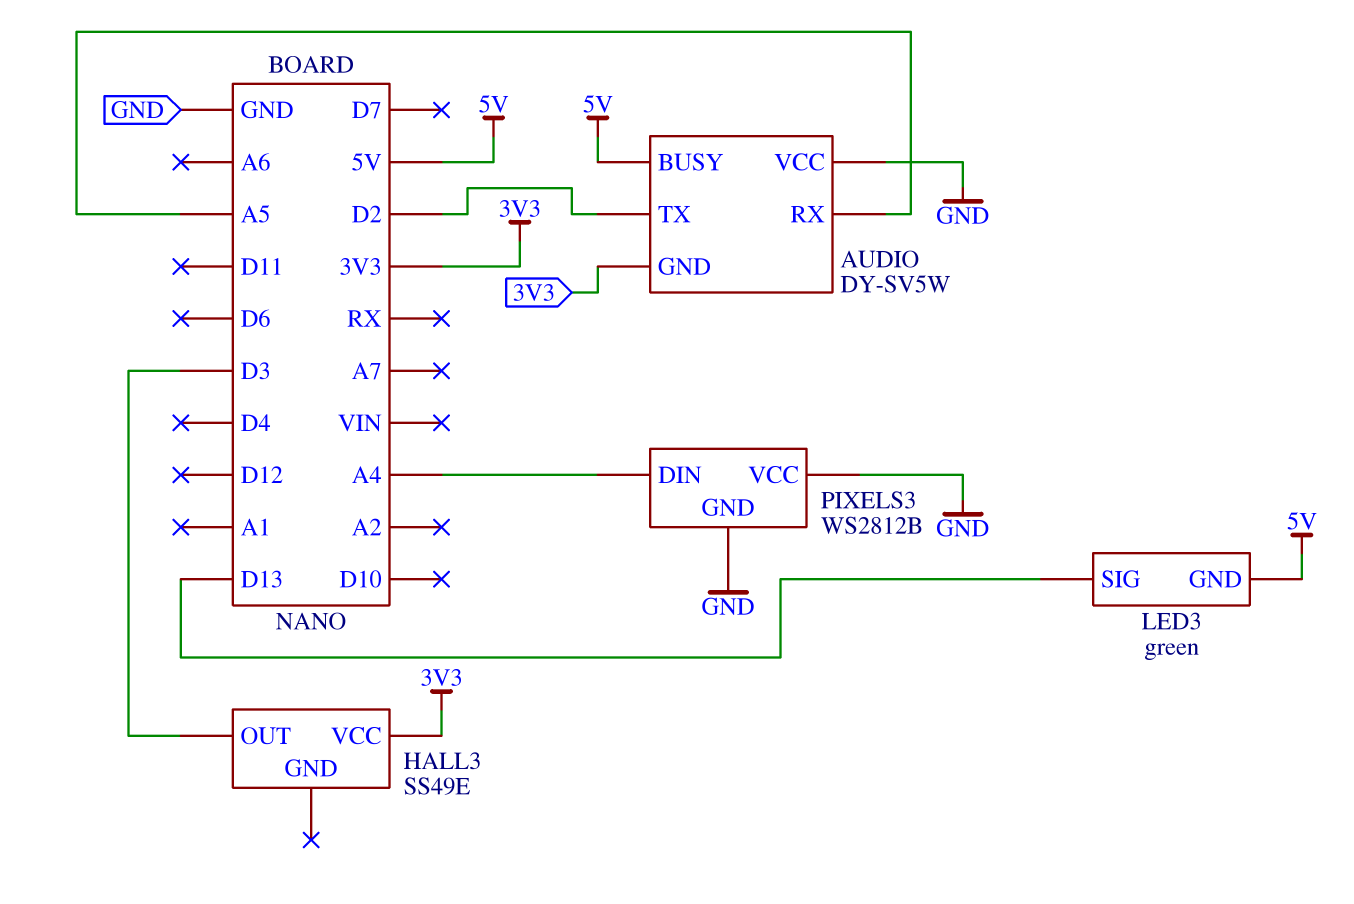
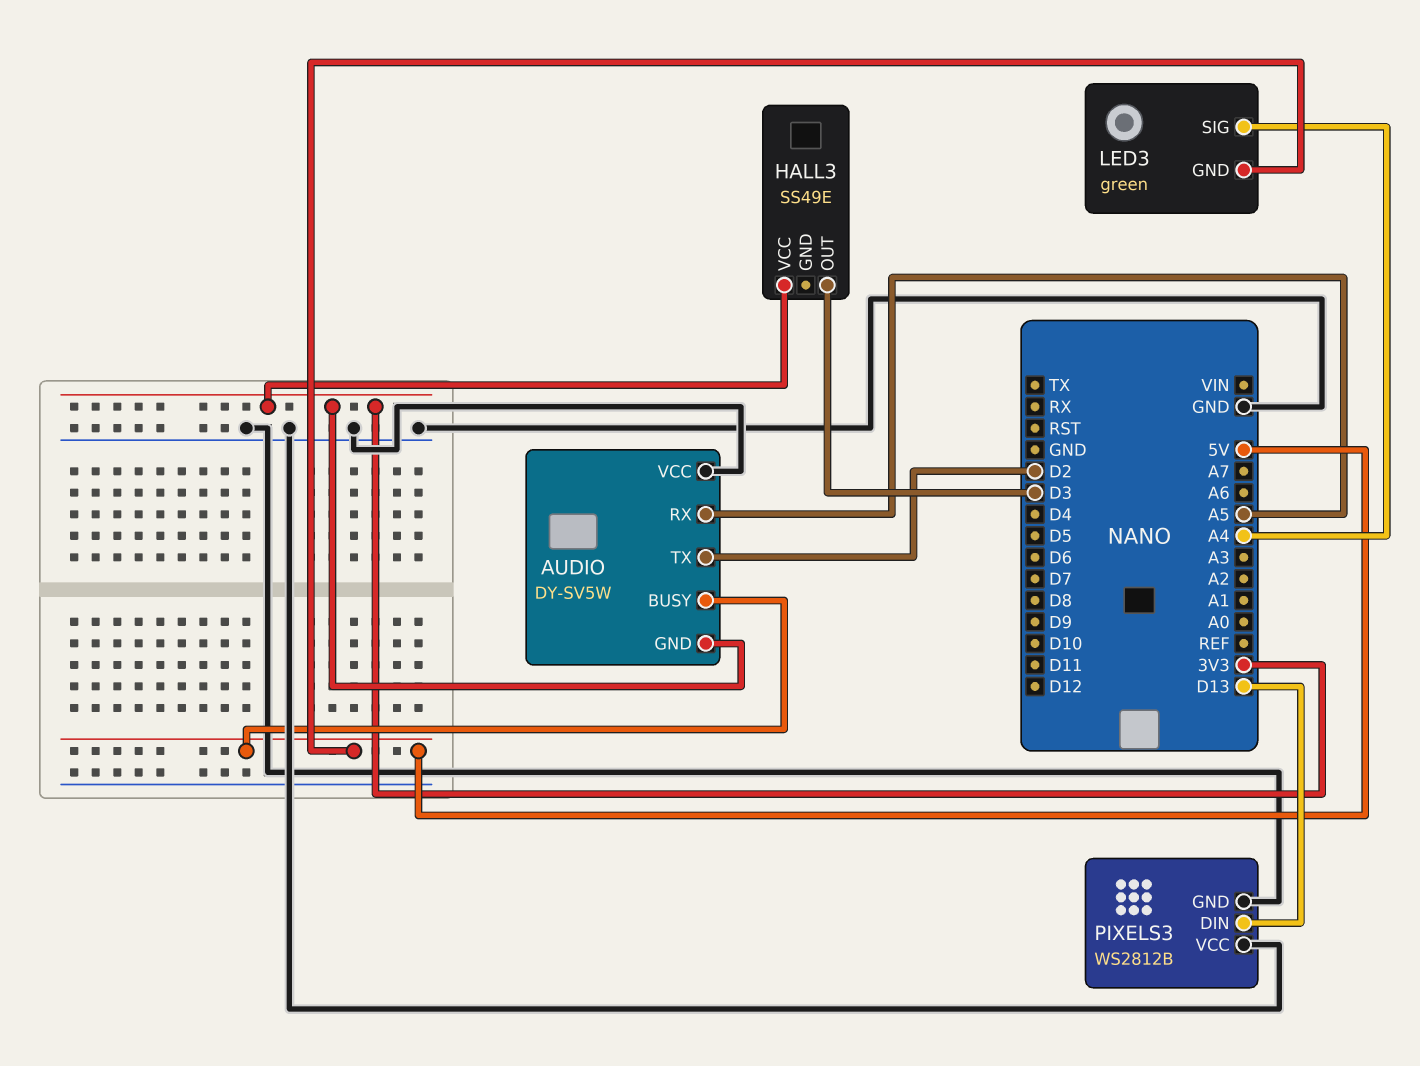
LED3 pin SIG: D13 -> A4
PIXELS3 pin DIN: A4 -> D13

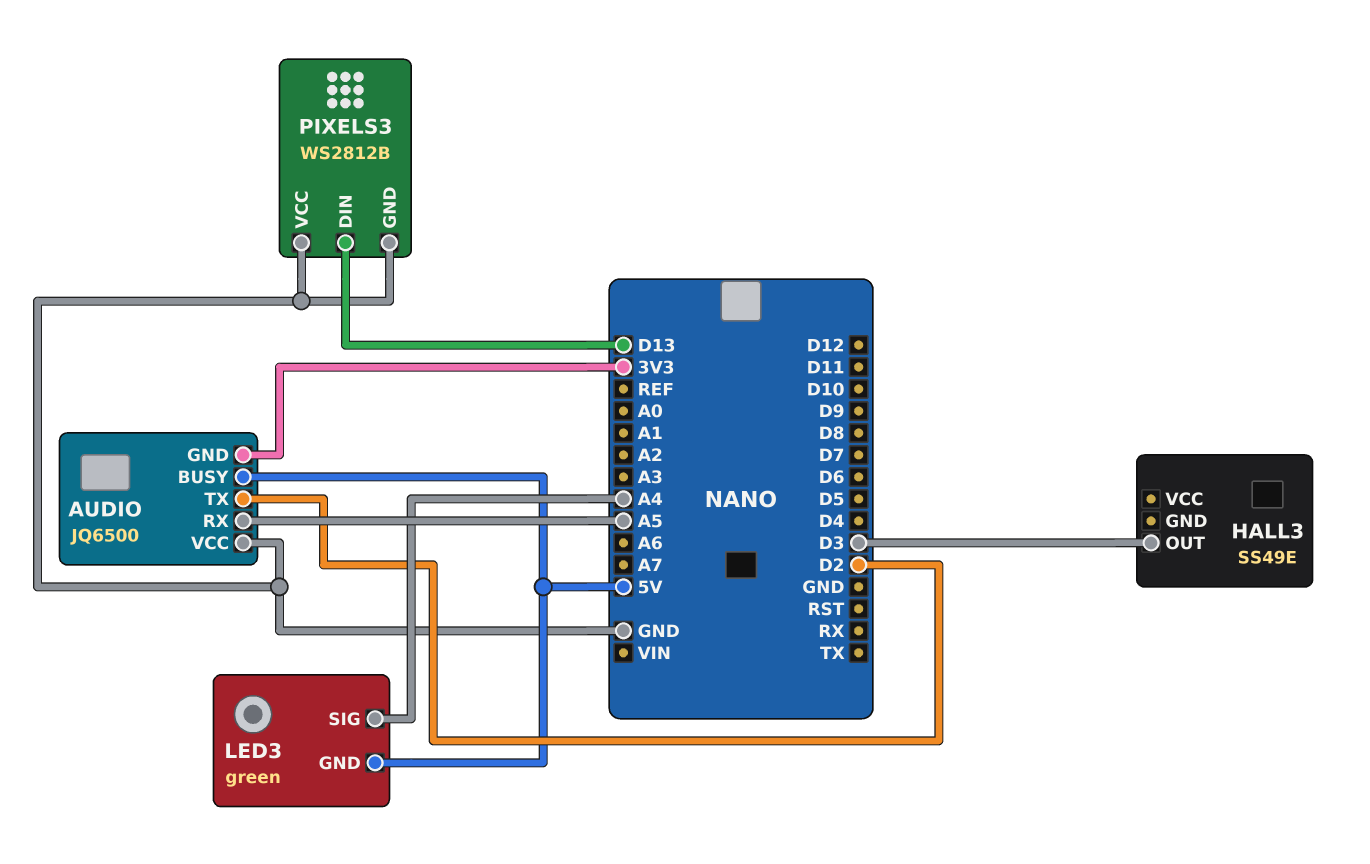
AUDIO: DY-SV5W -> JQ6500
HALL3 pin VCC: 3V3 -> none

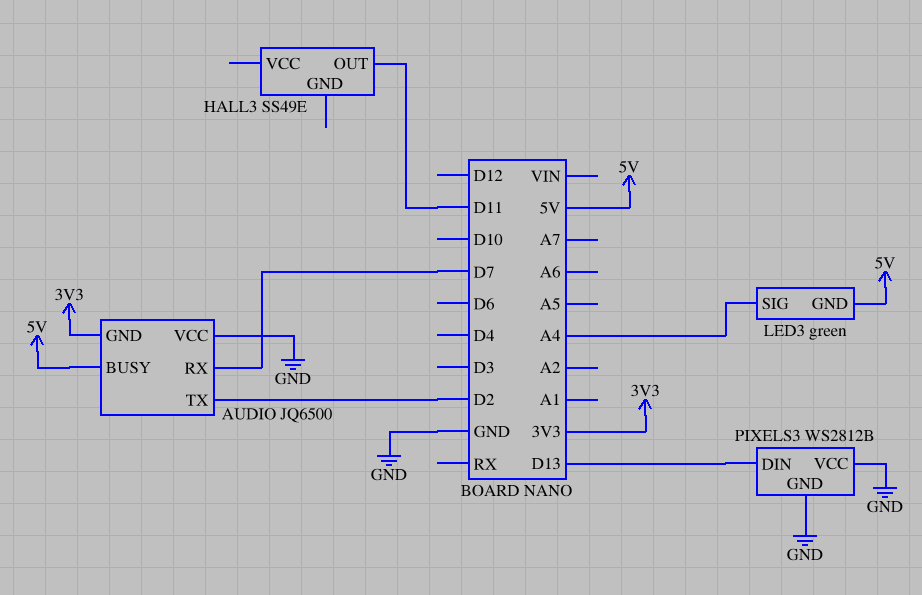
AUDIO pin RX: A5 -> D7
HALL3 pin OUT: D3 -> D11

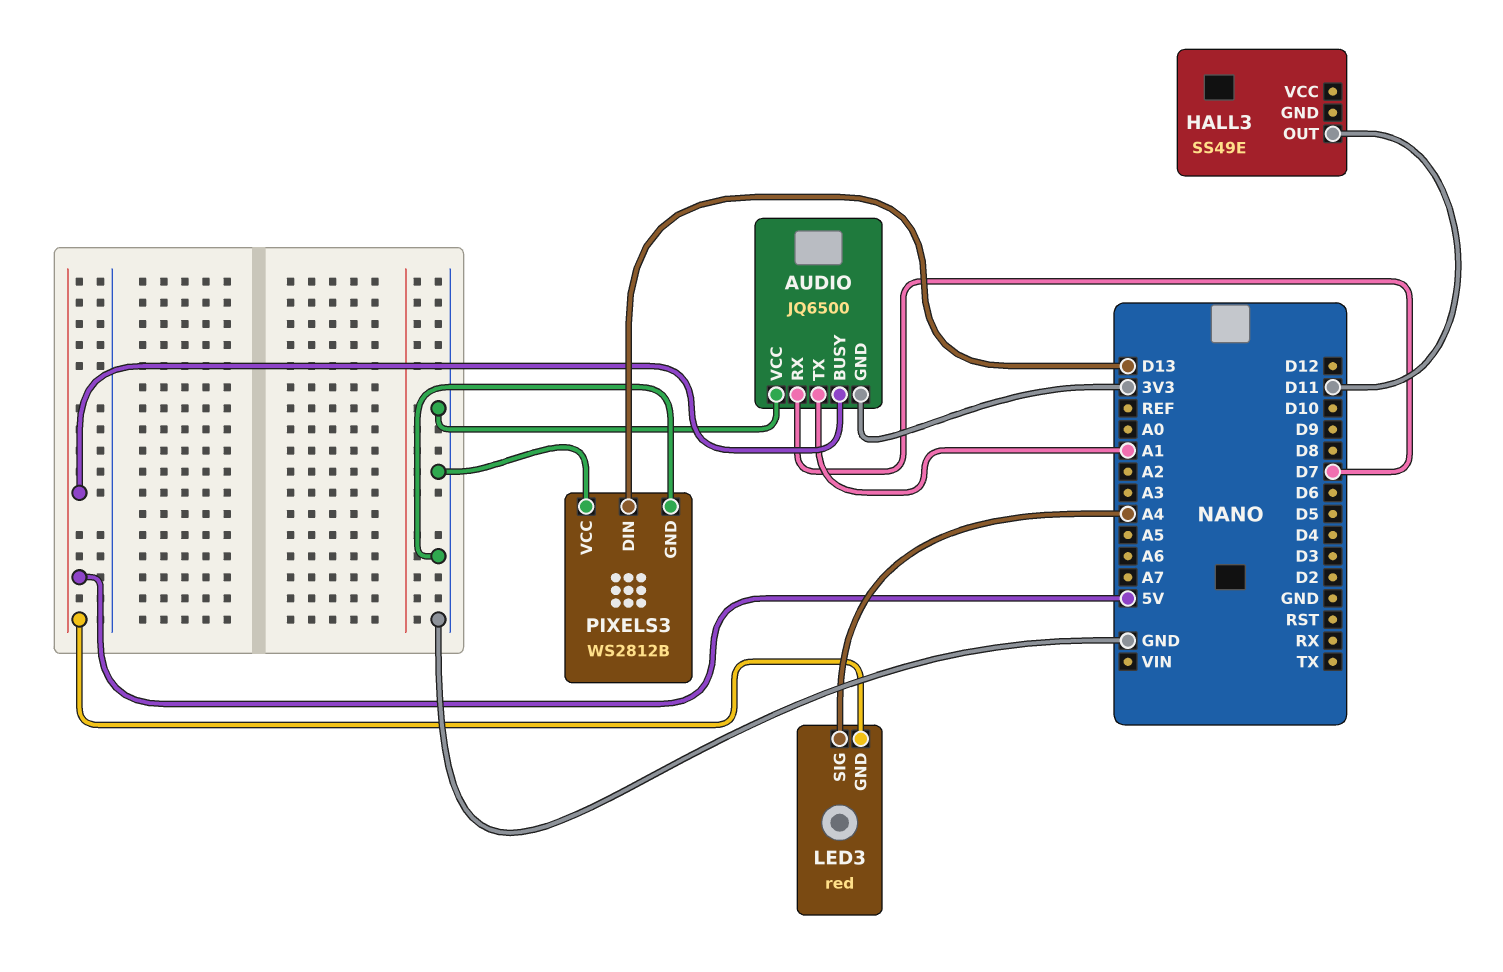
AUDIO pin TX: D2 -> A1
LED3: green -> red

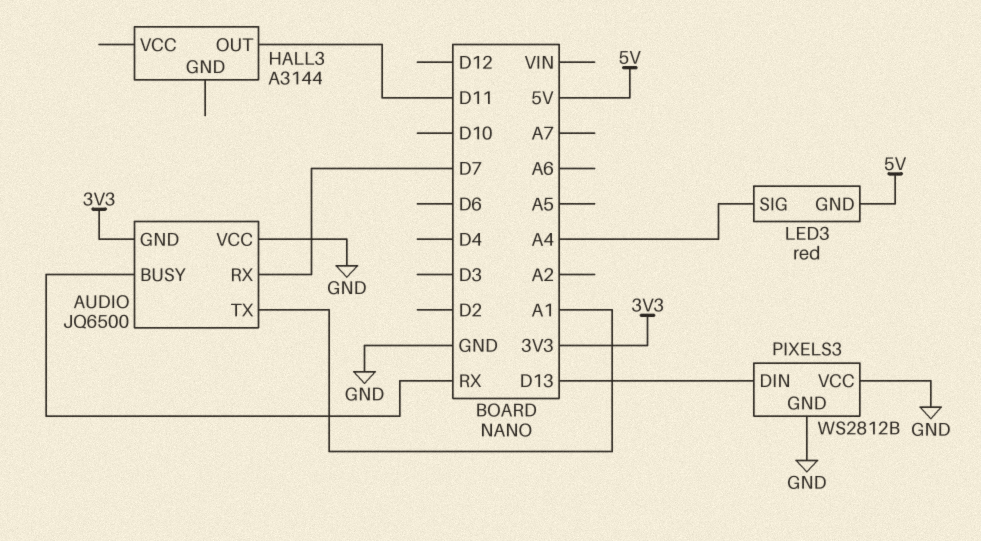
AUDIO pin BUSY: 5V -> RX
HALL3: SS49E -> A3144

